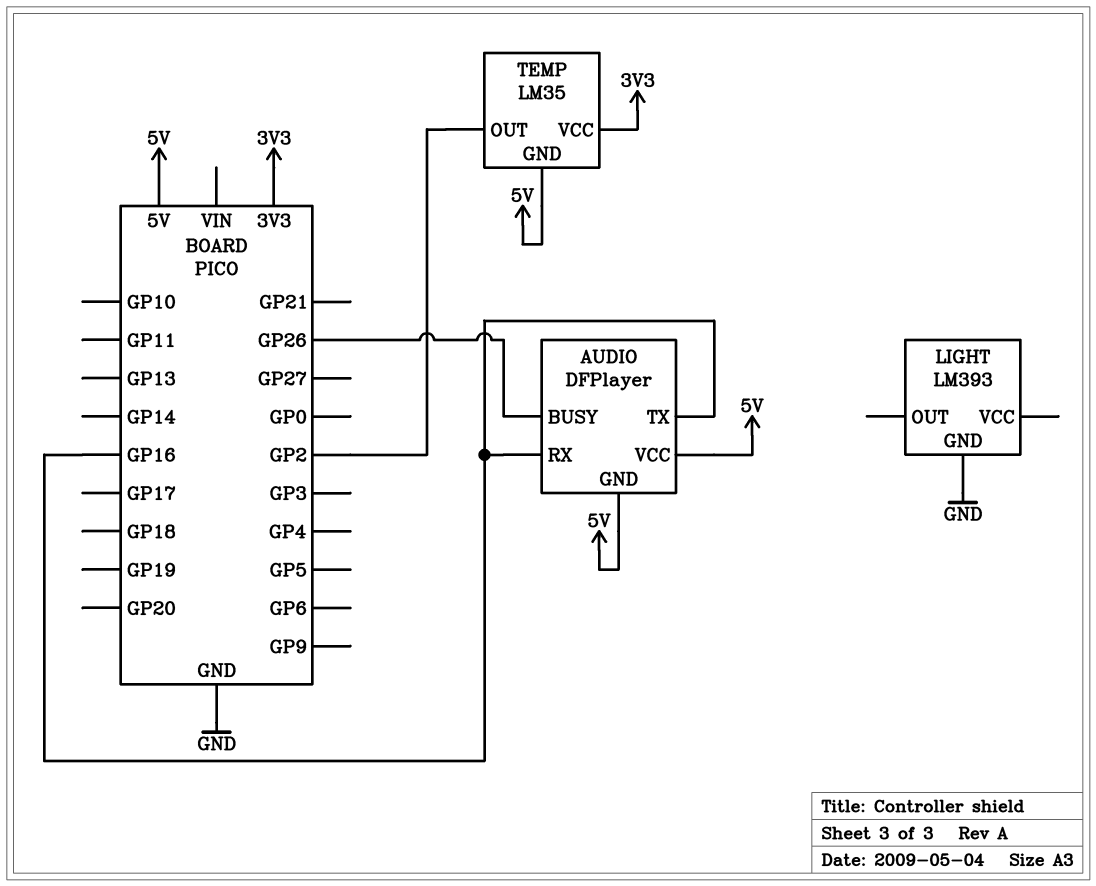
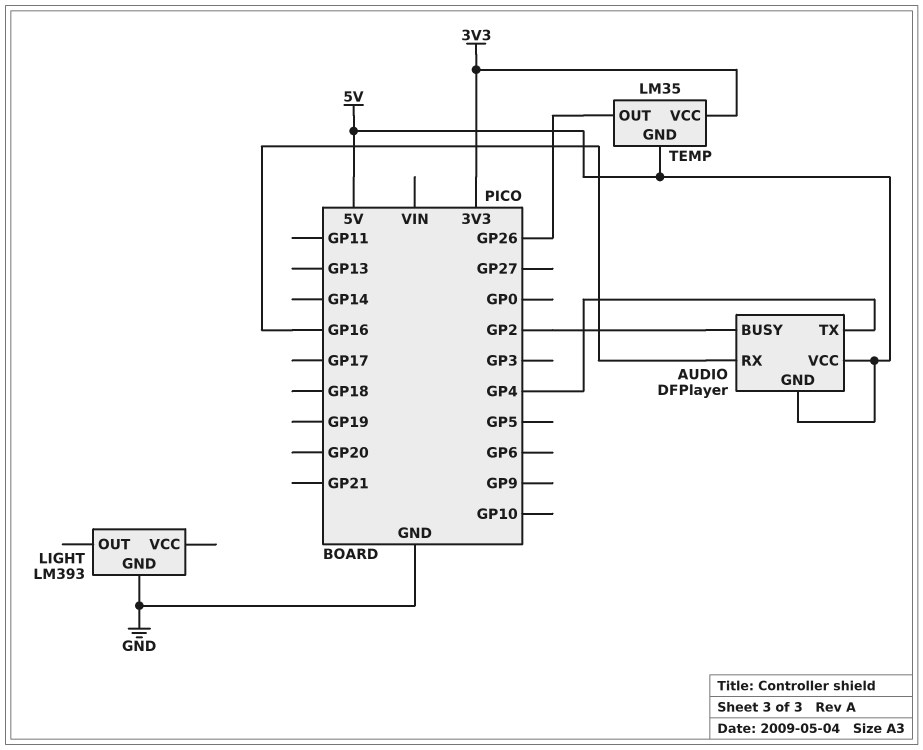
AUDIO pin BUSY: GP26 -> GP2
AUDIO pin TX: GP16 -> GP4
TEMP pin OUT: GP2 -> GP26

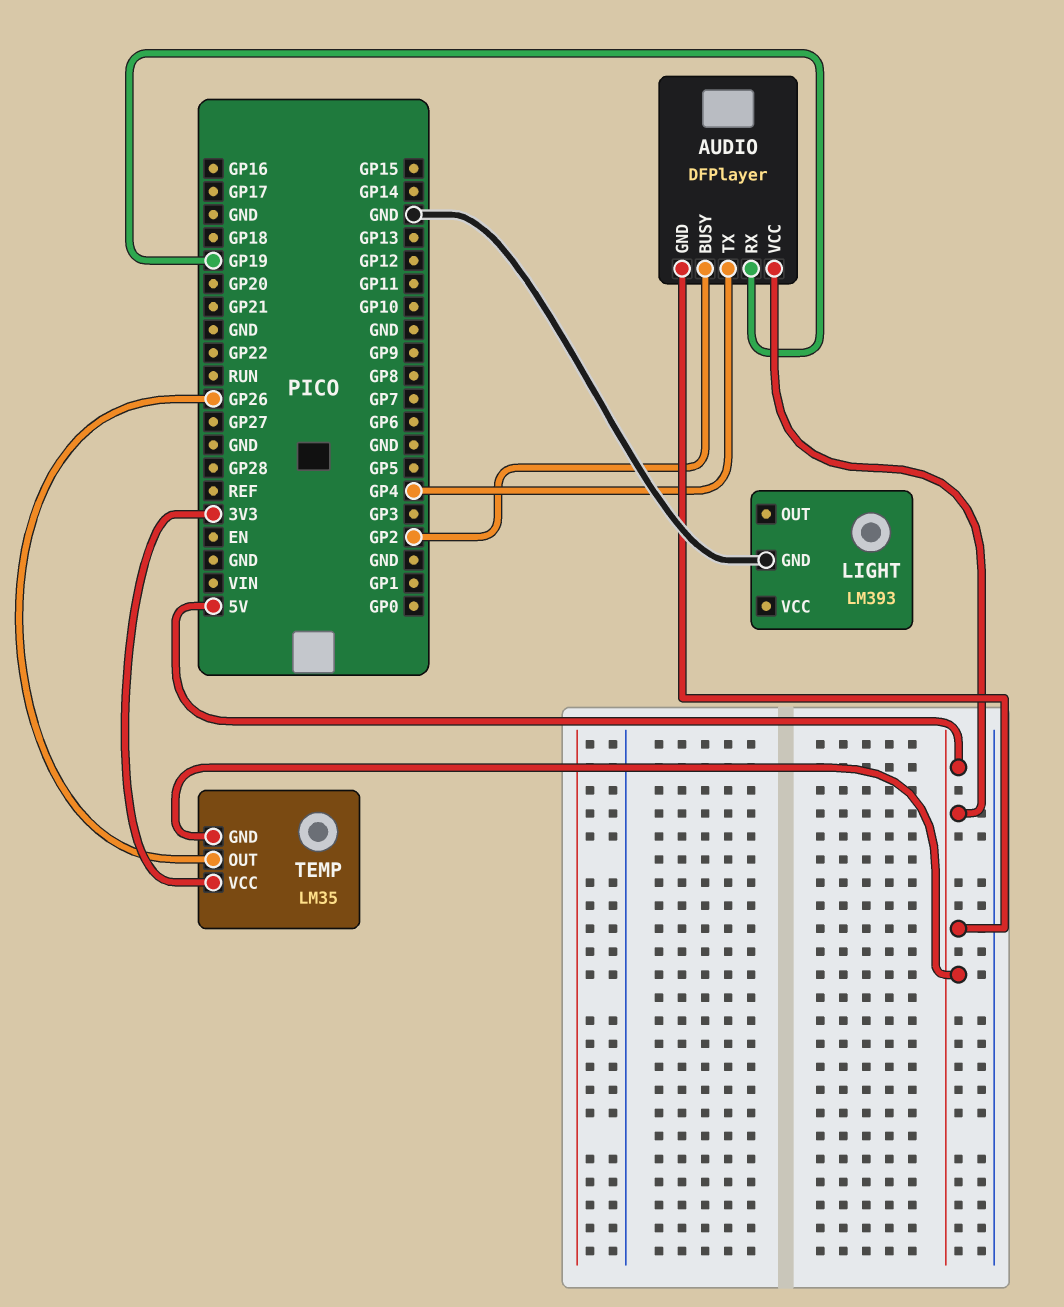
AUDIO pin RX: GP16 -> GP19

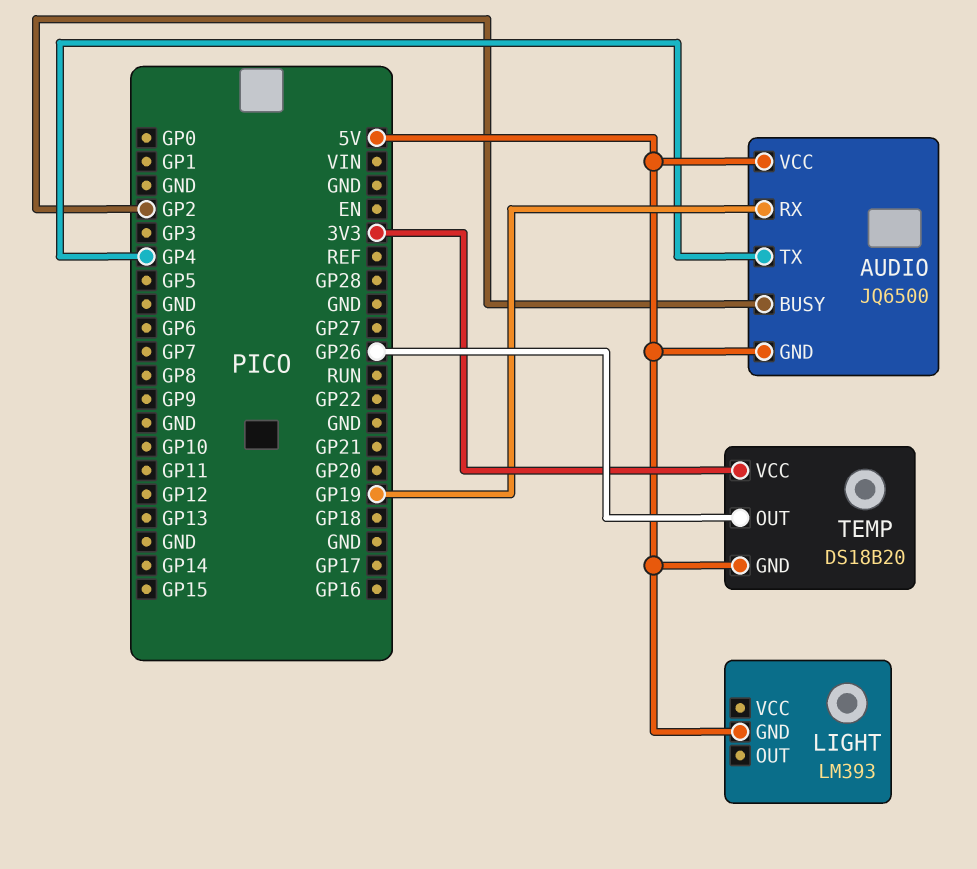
AUDIO: DFPlayer -> JQ6500
LIGHT pin GND: GND -> 5V
TEMP: LM35 -> DS18B20

